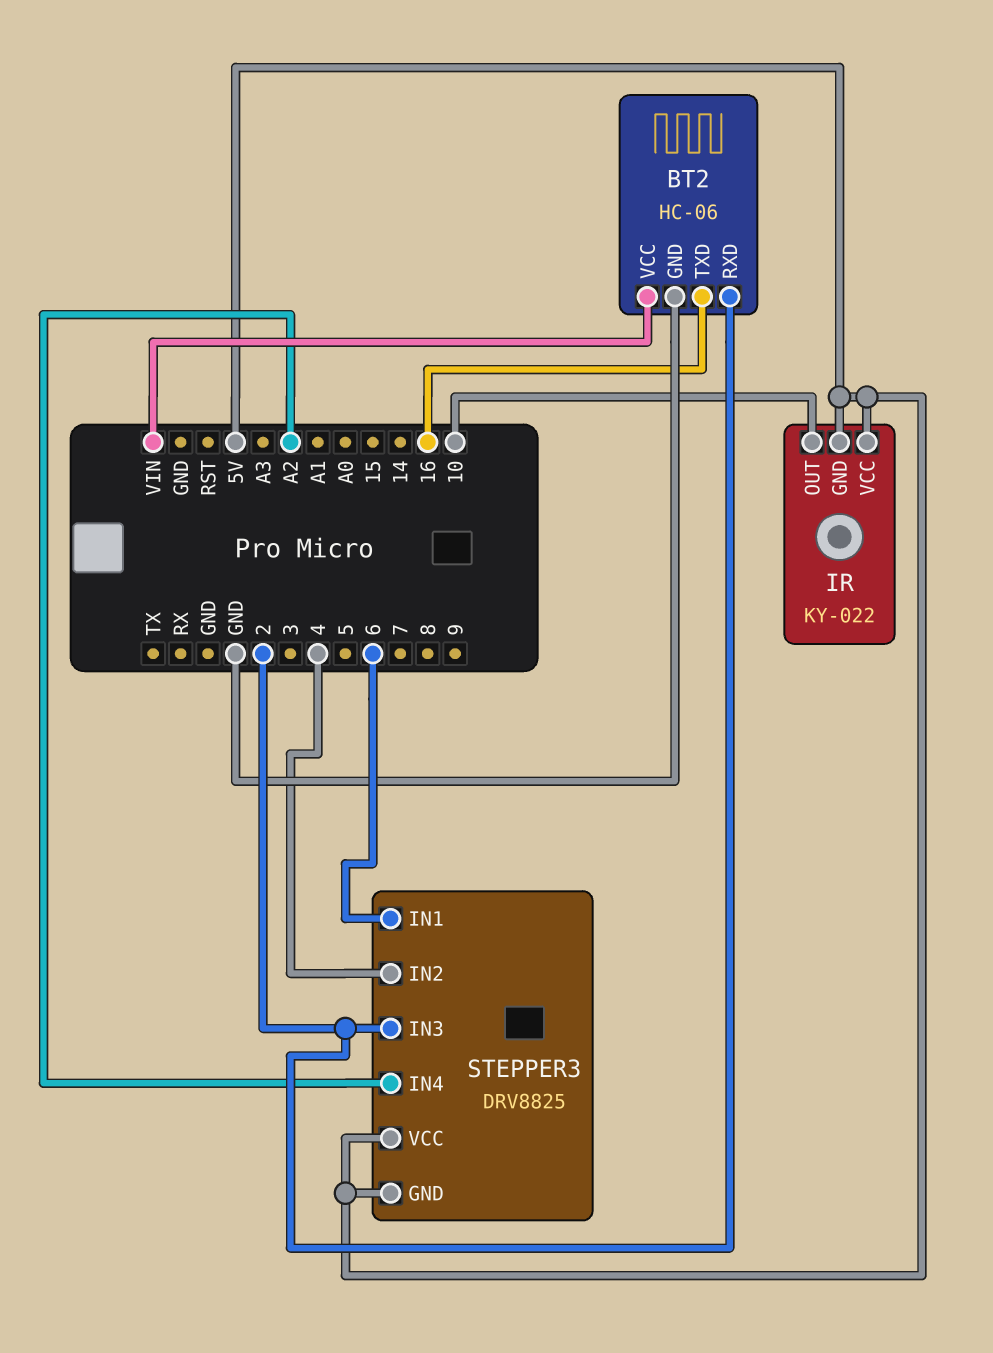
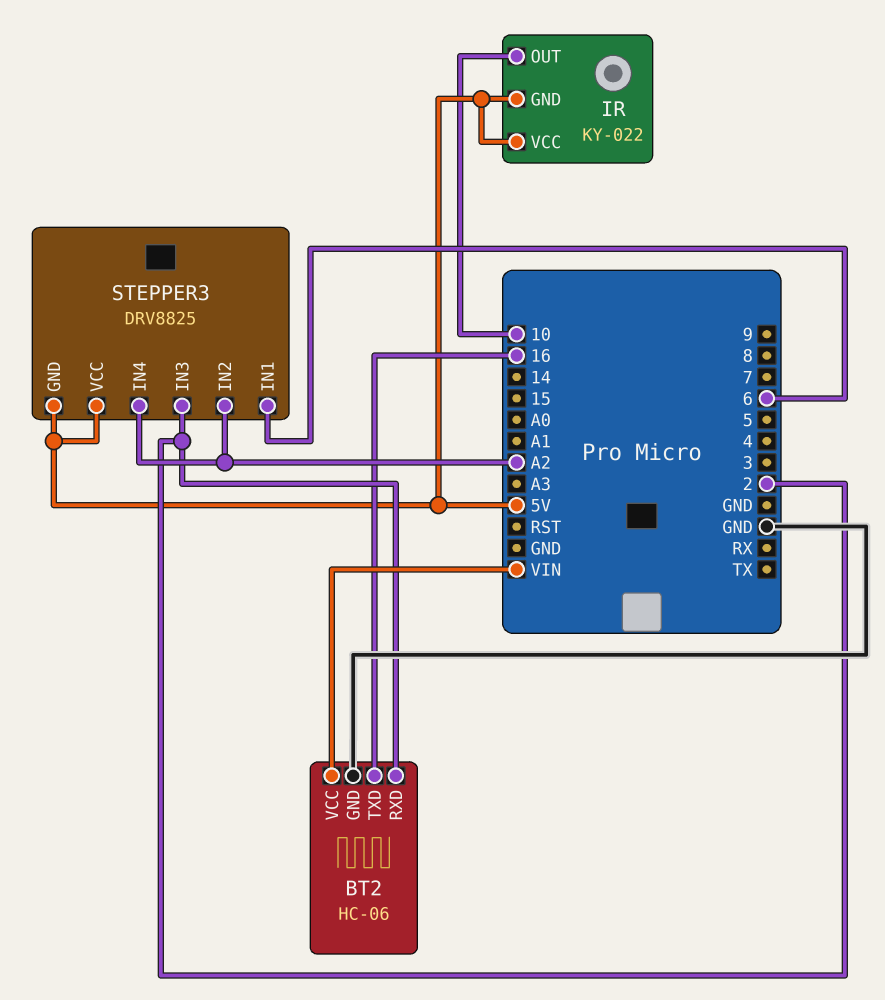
STEPPER3 pin IN2: 4 -> A2

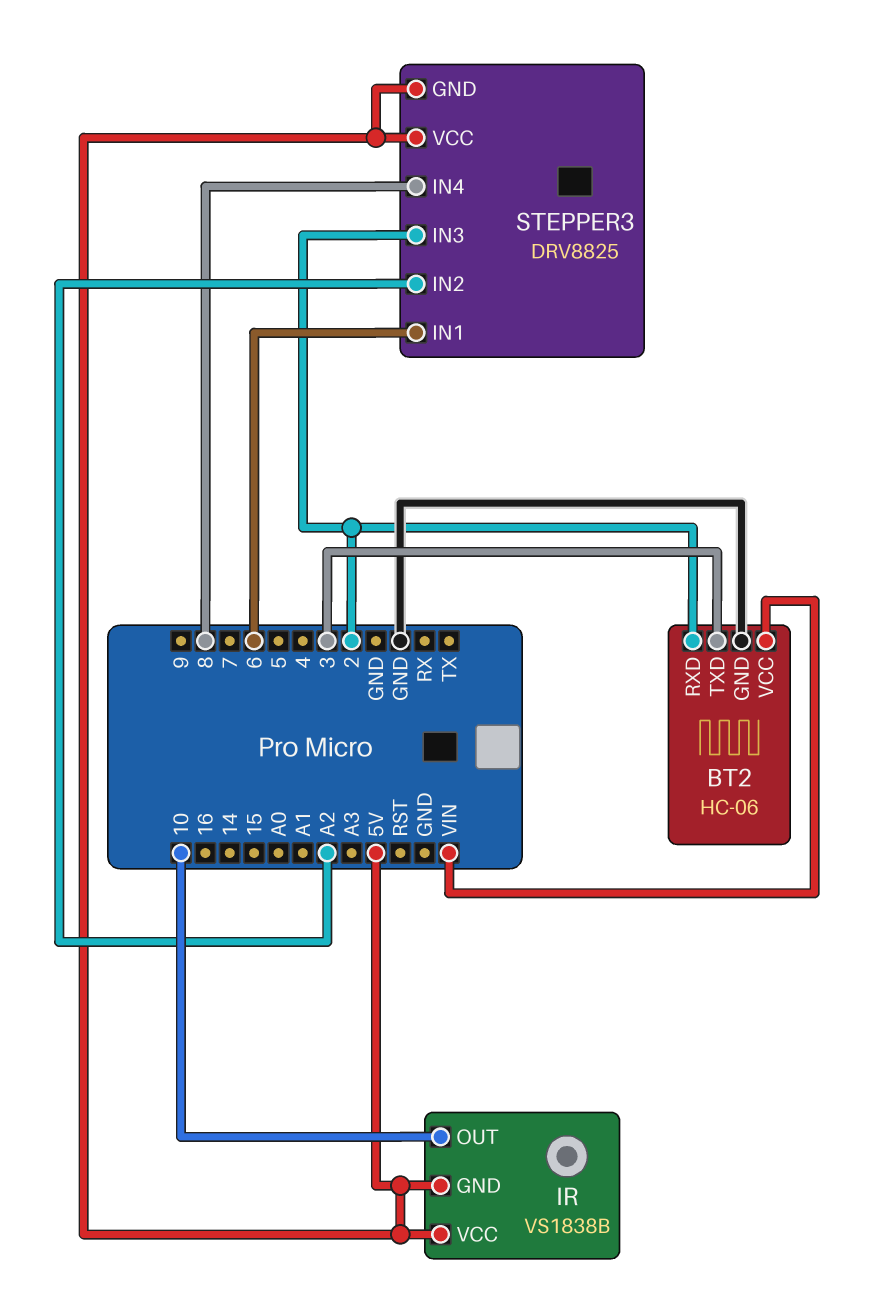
BT2 pin TXD: 16 -> 3
IR: KY-022 -> VS1838B
STEPPER3 pin IN4: A2 -> 8

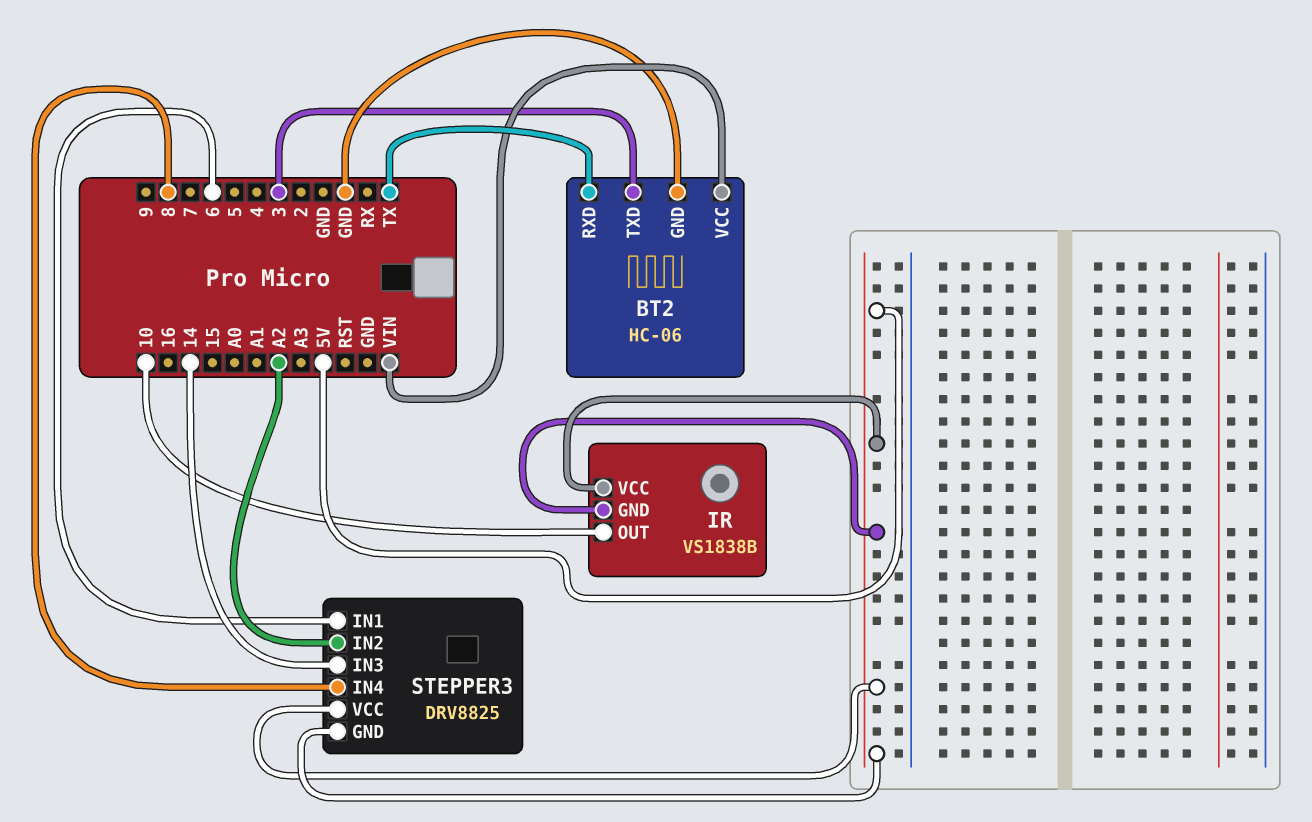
BT2 pin RXD: 2 -> TX
STEPPER3 pin IN3: 2 -> 14

